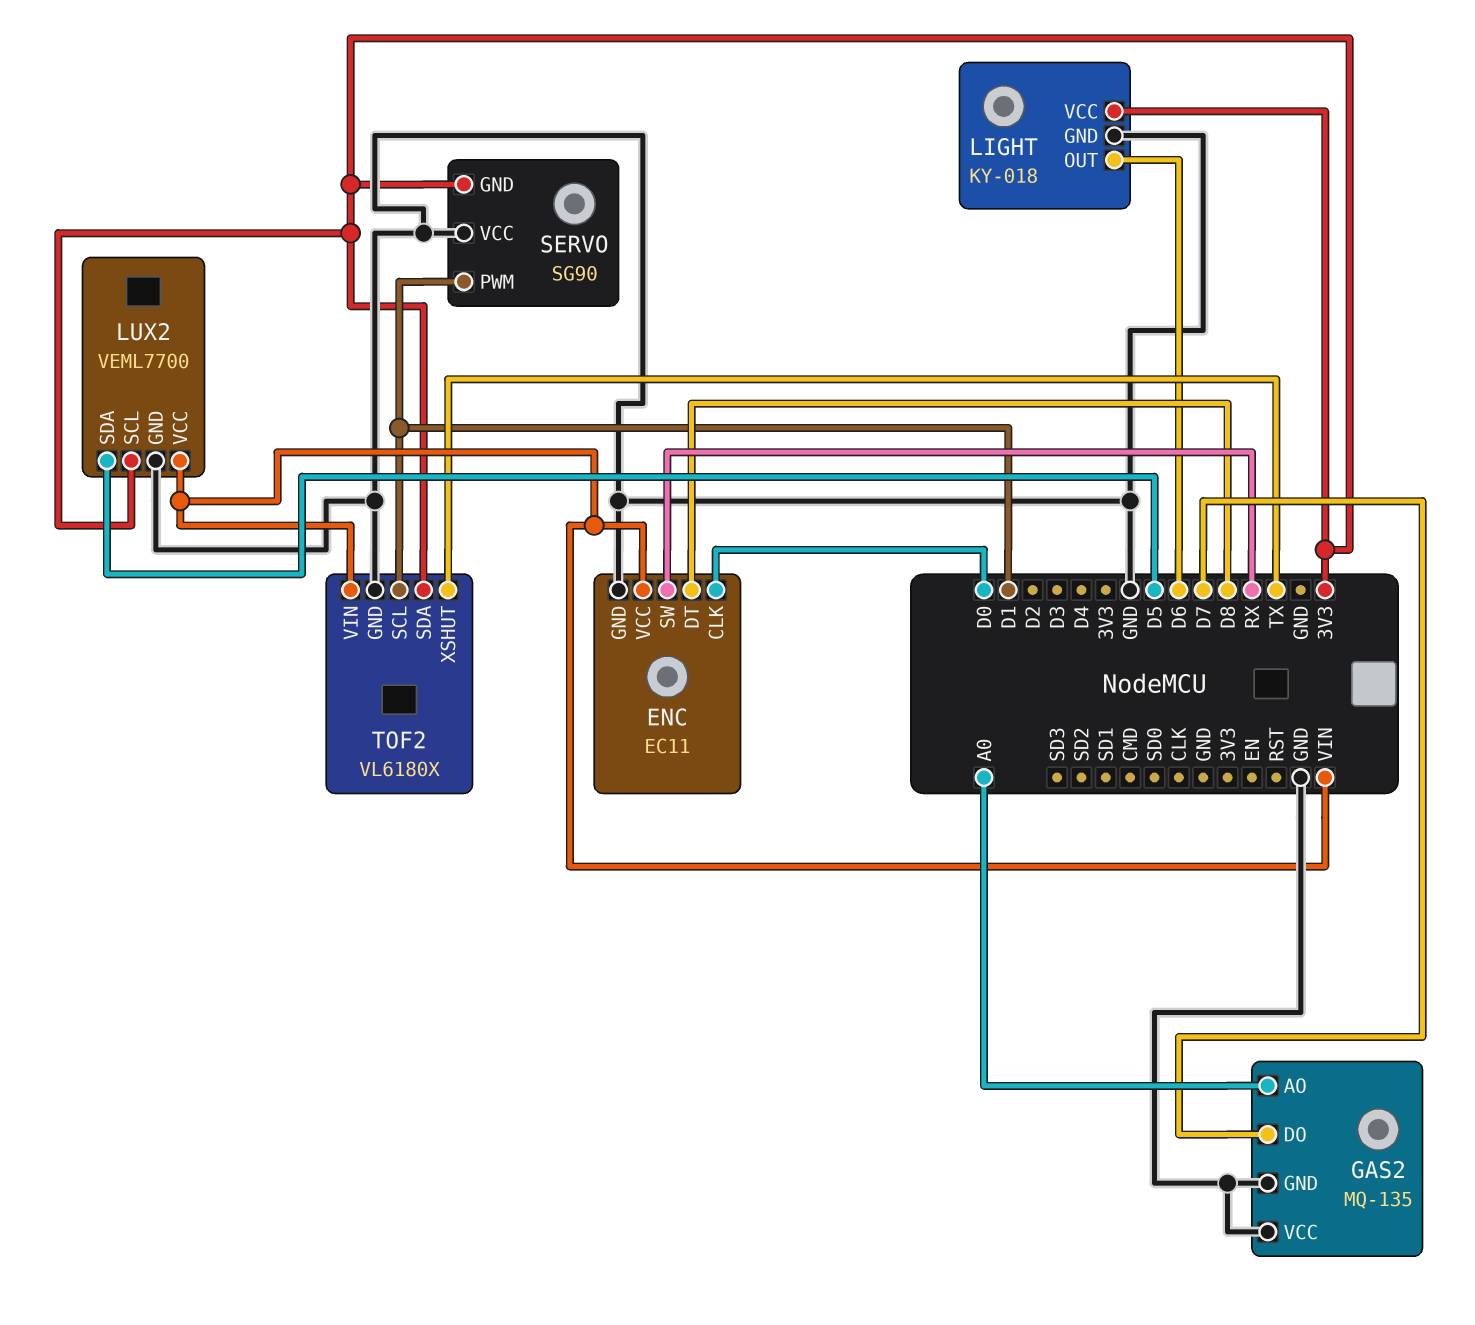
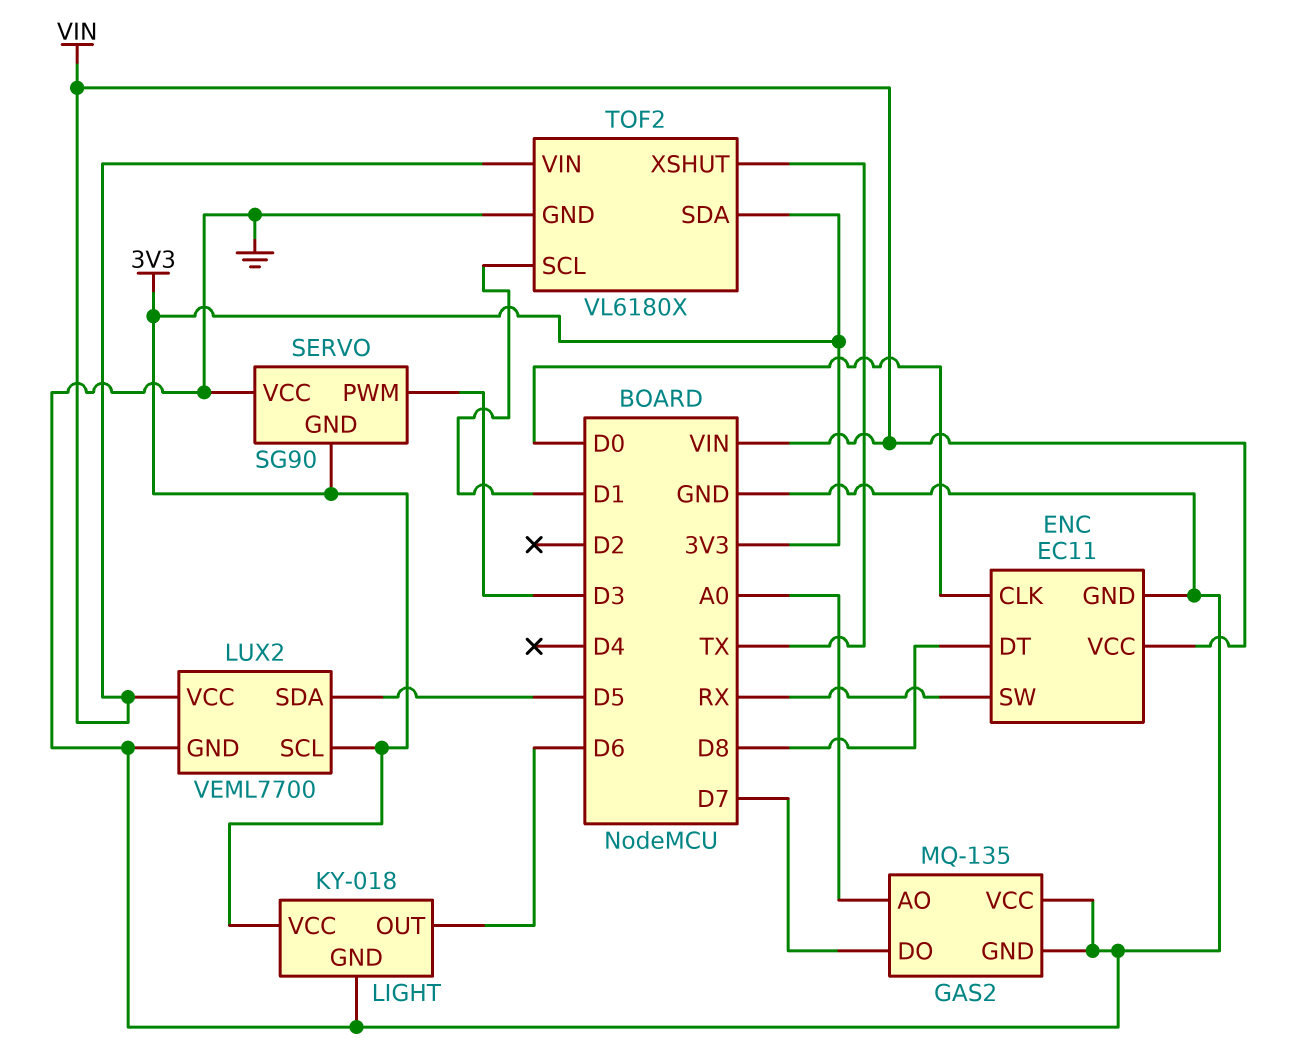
SERVO pin PWM: D1 -> D3

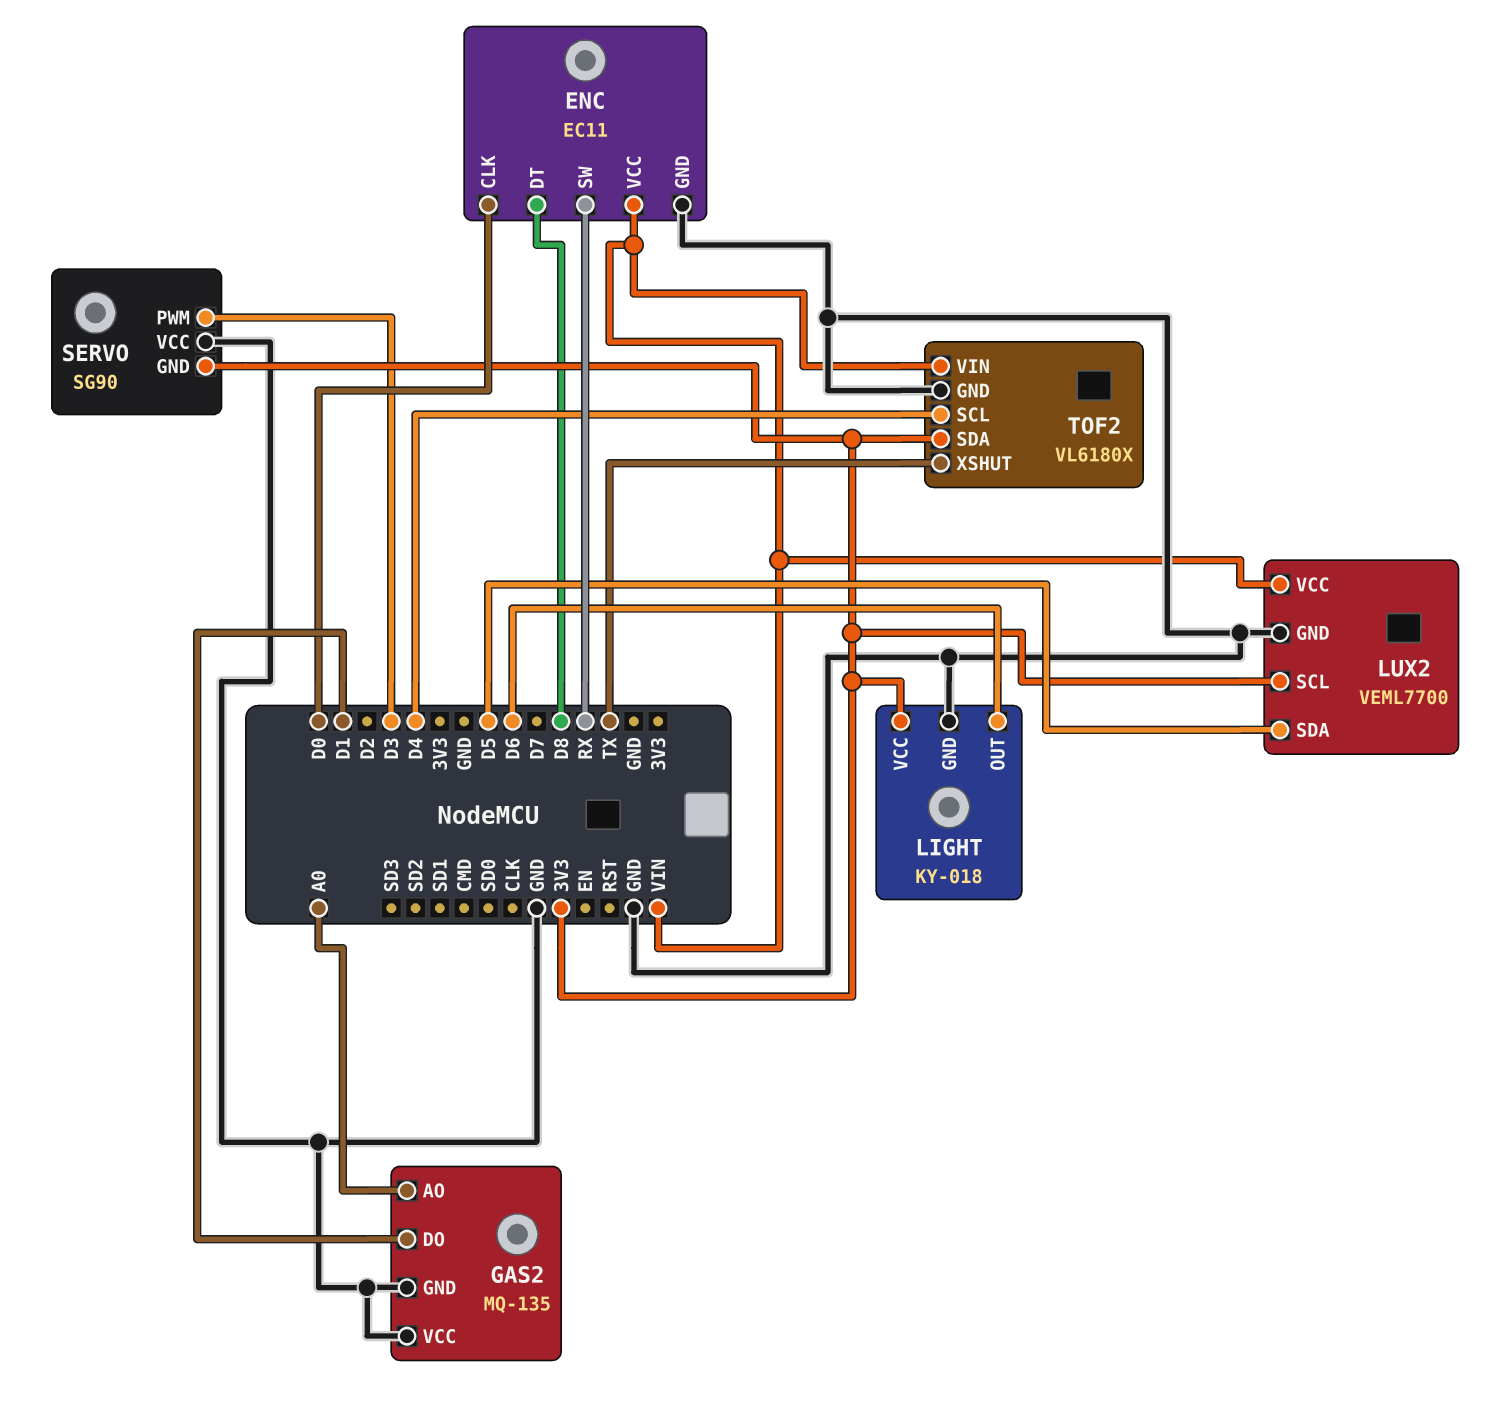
GAS2 pin DO: D7 -> D1
TOF2 pin SCL: D1 -> D4

